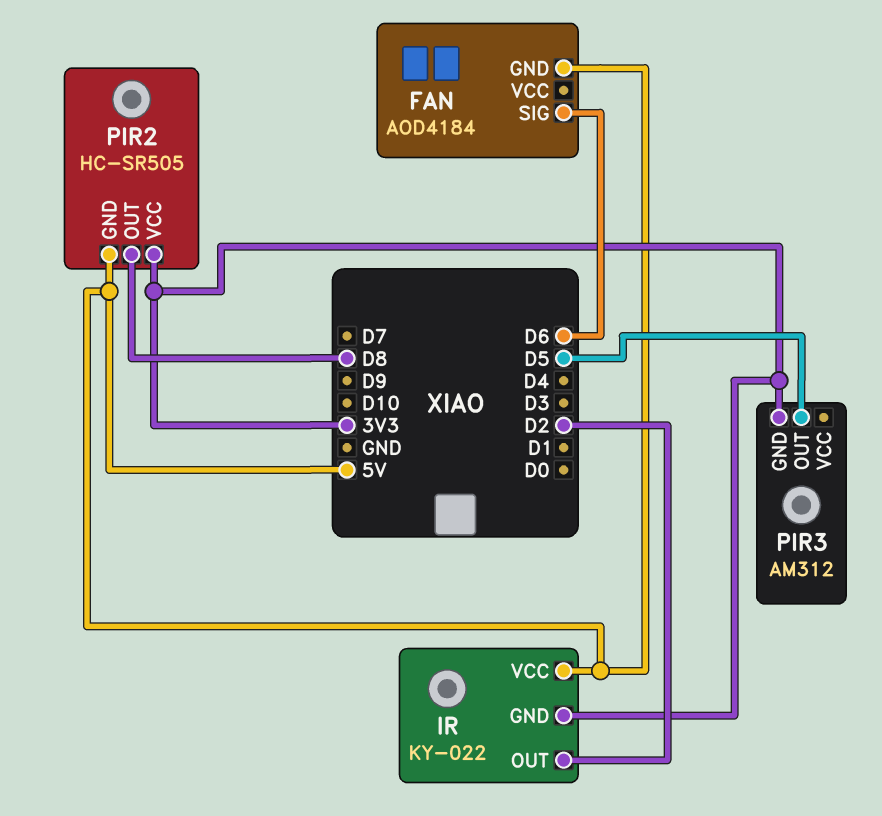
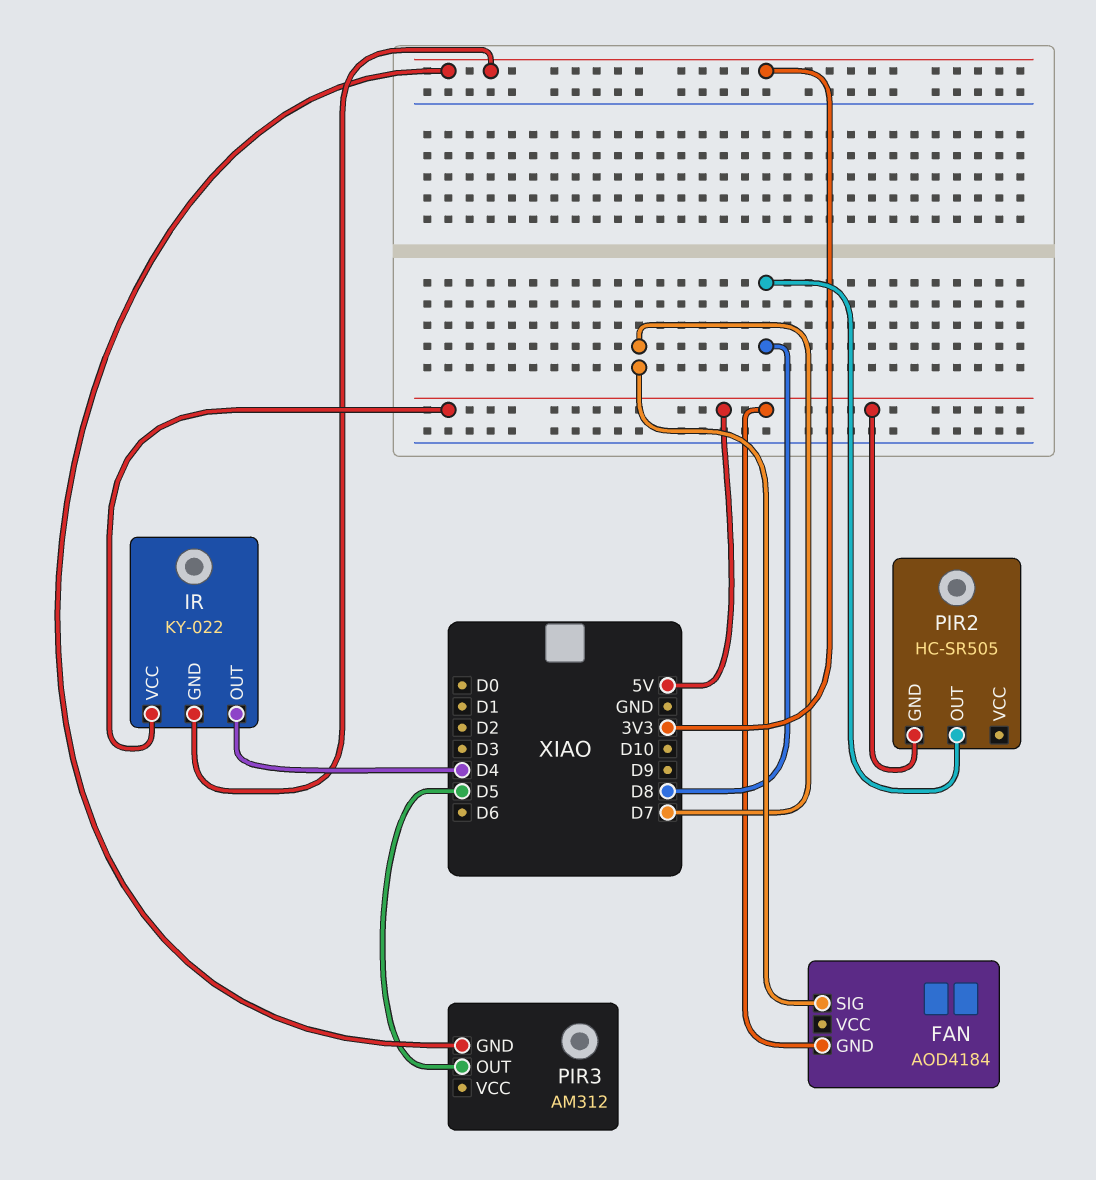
FAN pin SIG: D6 -> D7
IR pin OUT: D2 -> D4
PIR2 pin VCC: 3V3 -> none

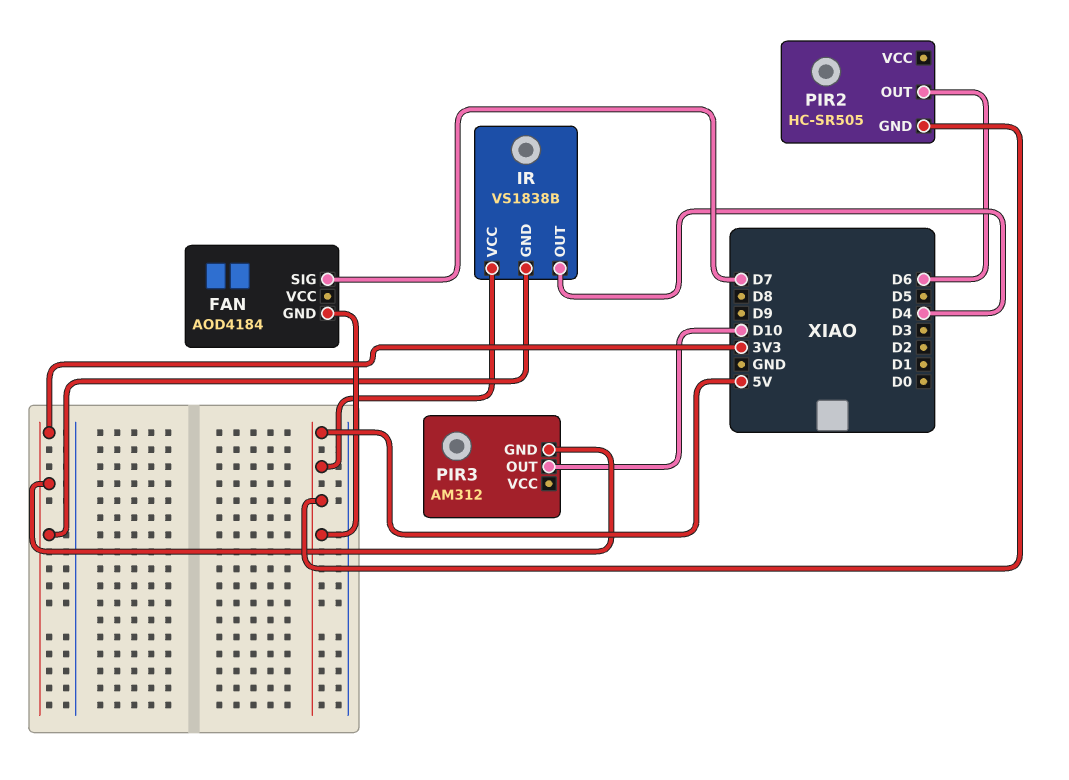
IR: KY-022 -> VS1838B
PIR2 pin OUT: D8 -> D6
PIR3 pin OUT: D5 -> D10

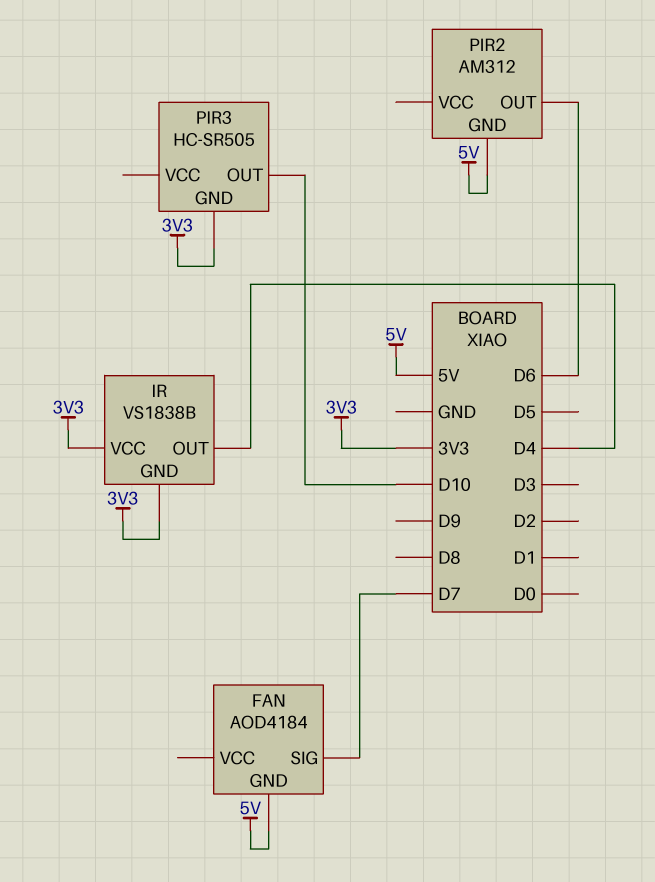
IR pin VCC: 5V -> 3V3
PIR2: HC-SR505 -> AM312
PIR3: AM312 -> HC-SR505

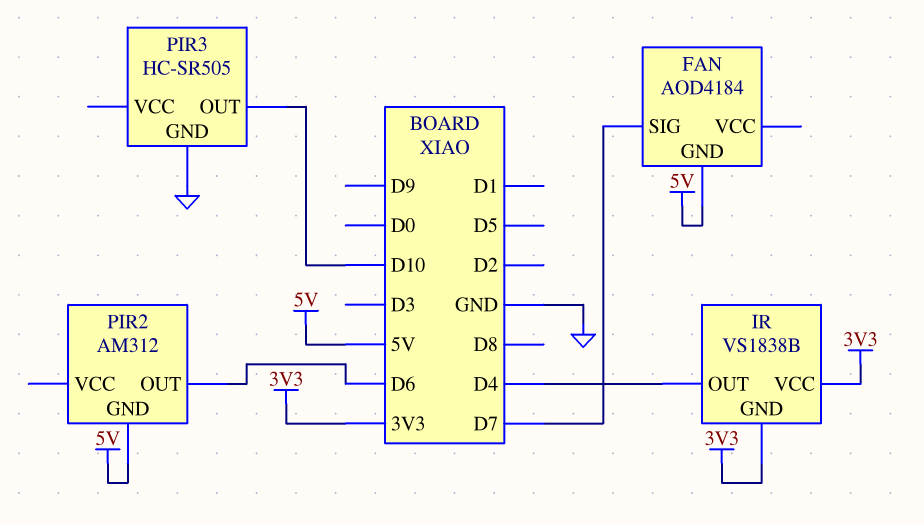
PIR3 pin GND: 3V3 -> GND

